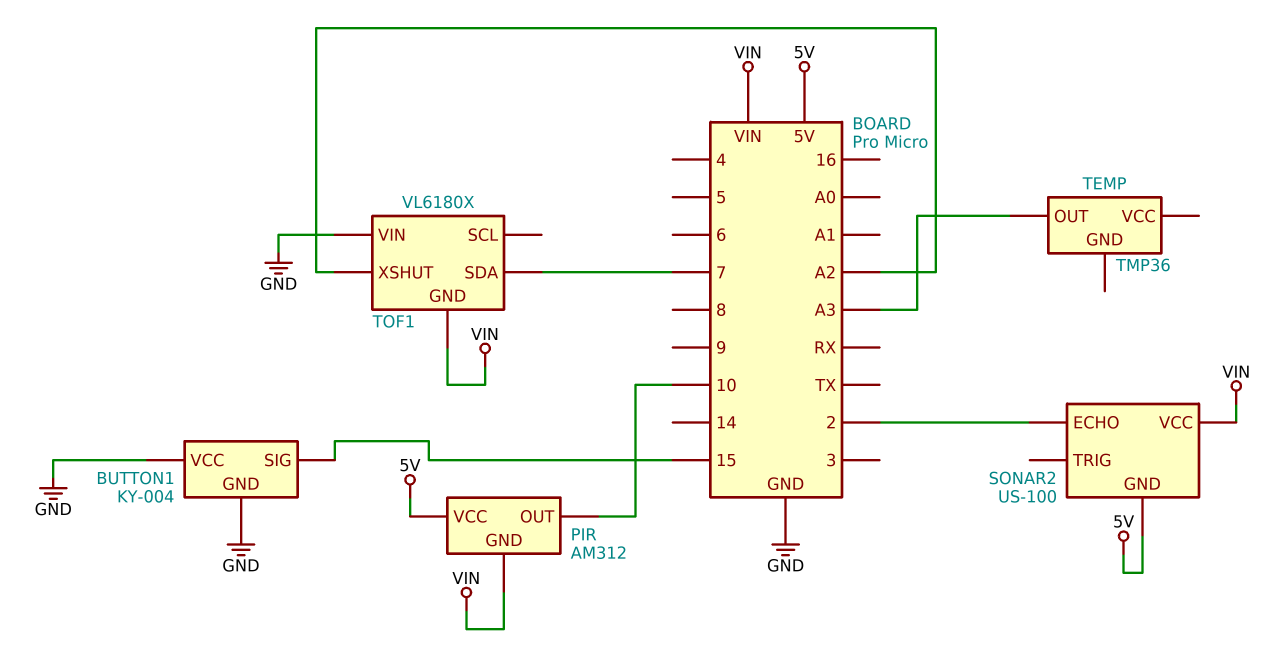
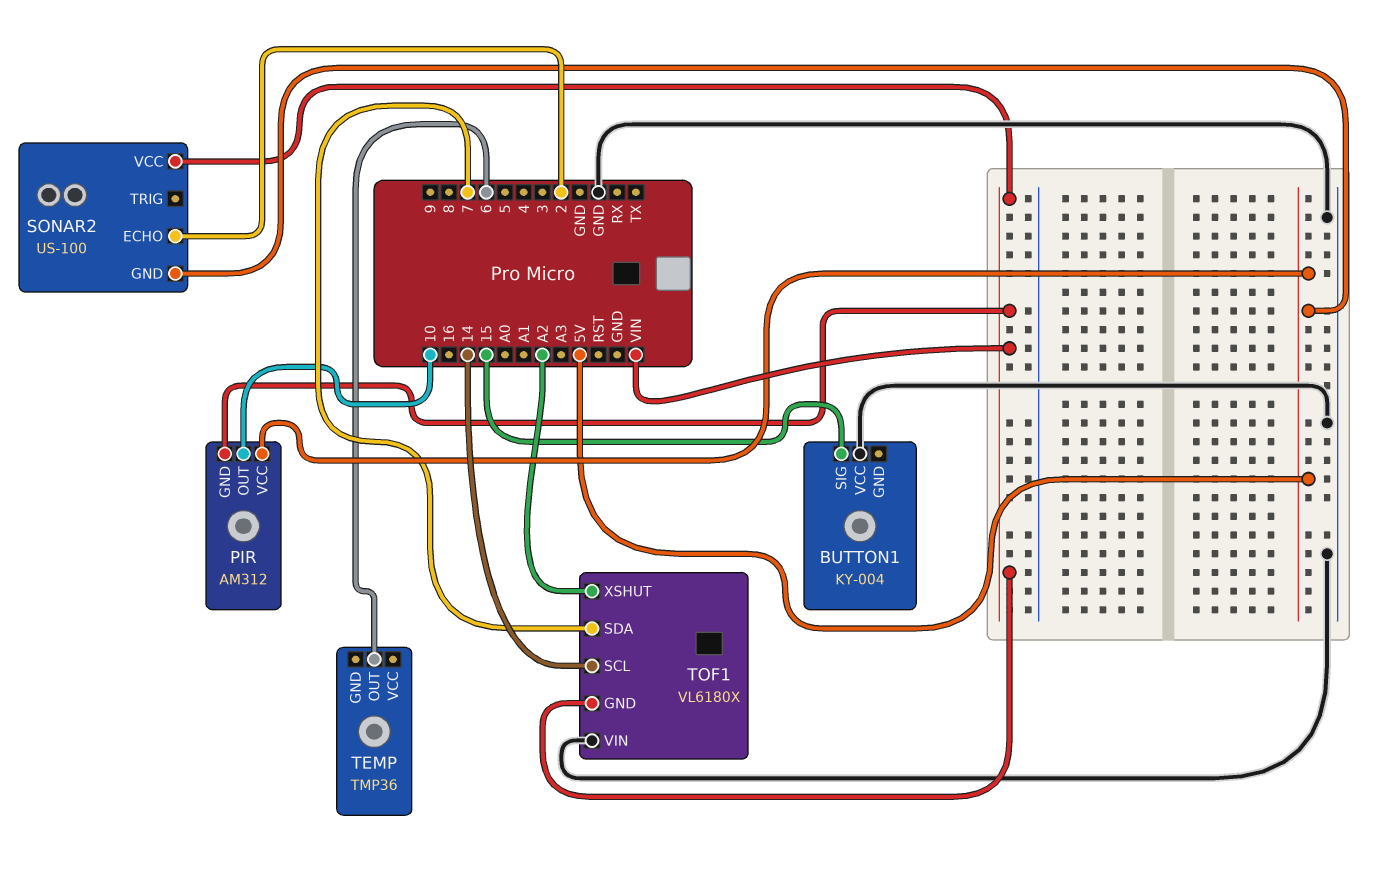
BUTTON1 pin GND: GND -> none
TEMP pin OUT: A3 -> 6
TOF1 pin SCL: none -> 14

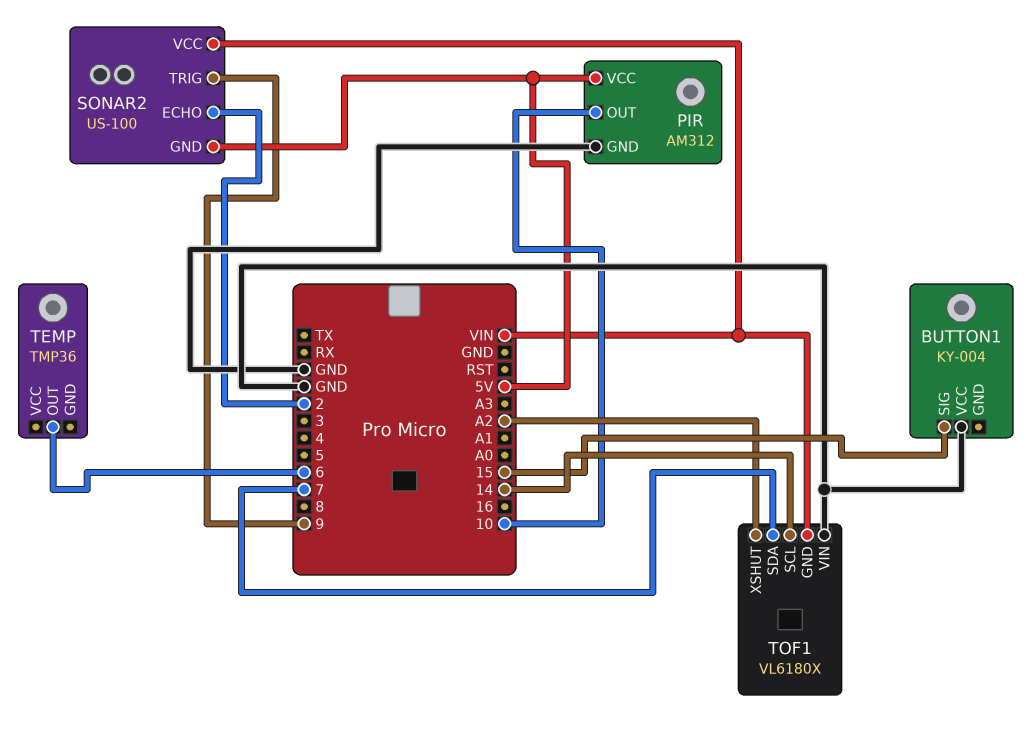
PIR pin GND: VIN -> GND
SONAR2 pin TRIG: none -> 9

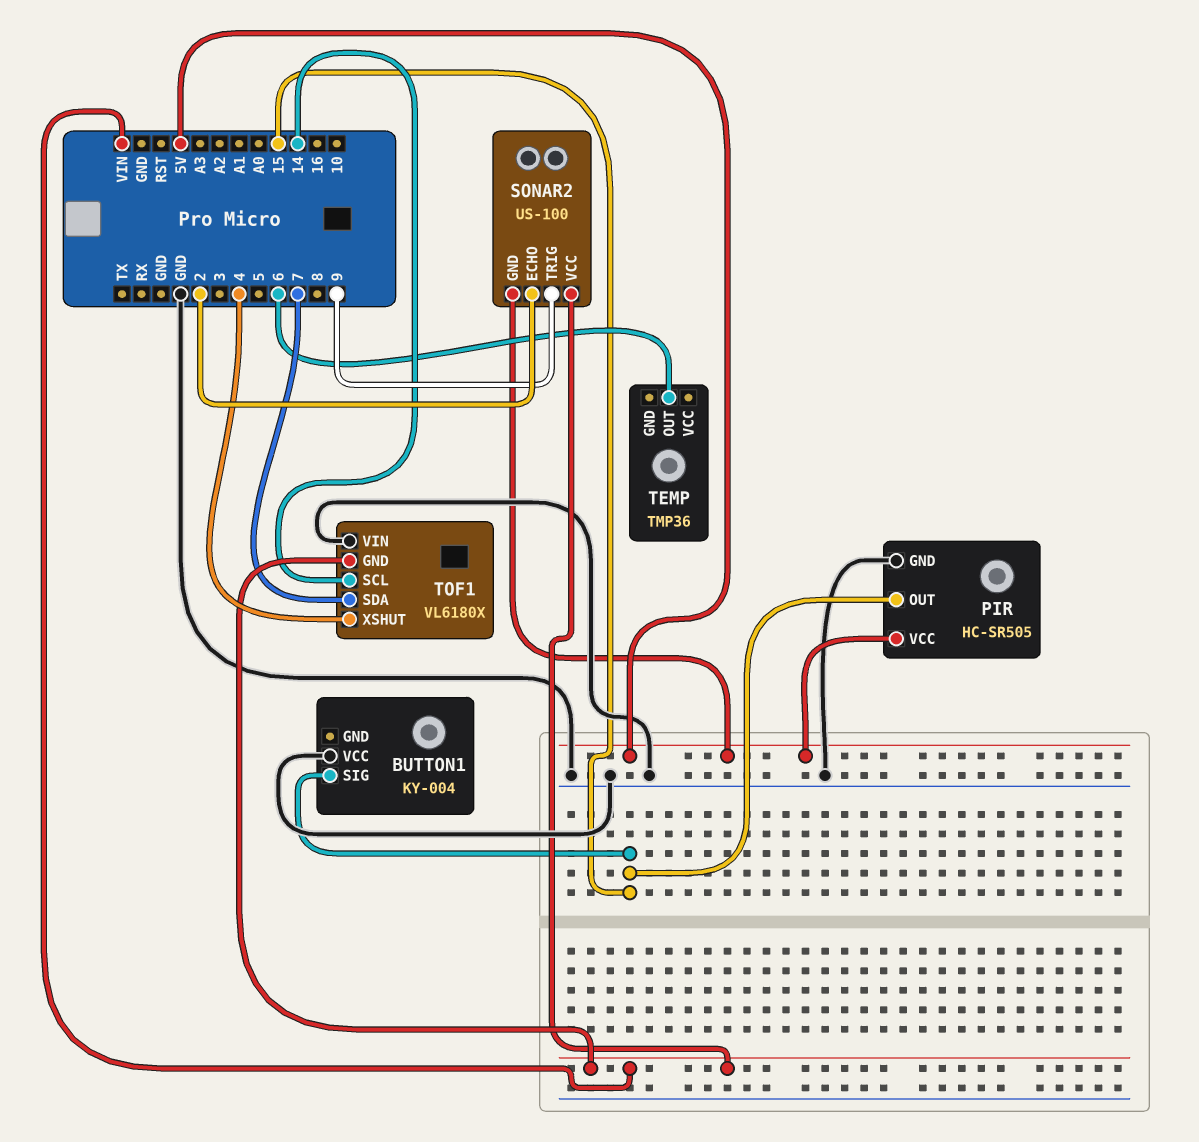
PIR: AM312 -> HC-SR505
PIR pin OUT: 10 -> 15
TOF1 pin XSHUT: A2 -> 4

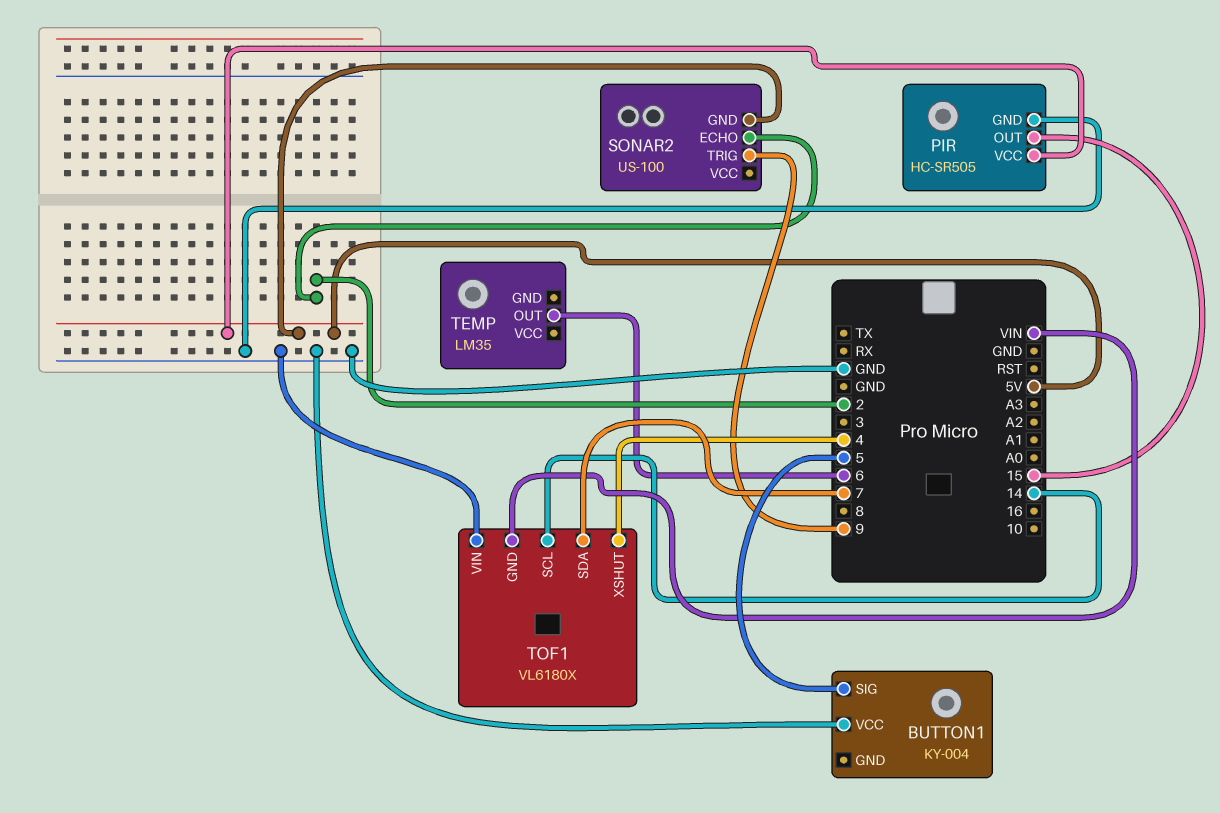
BUTTON1 pin SIG: 15 -> 5
SONAR2 pin VCC: VIN -> none
TEMP: TMP36 -> LM35

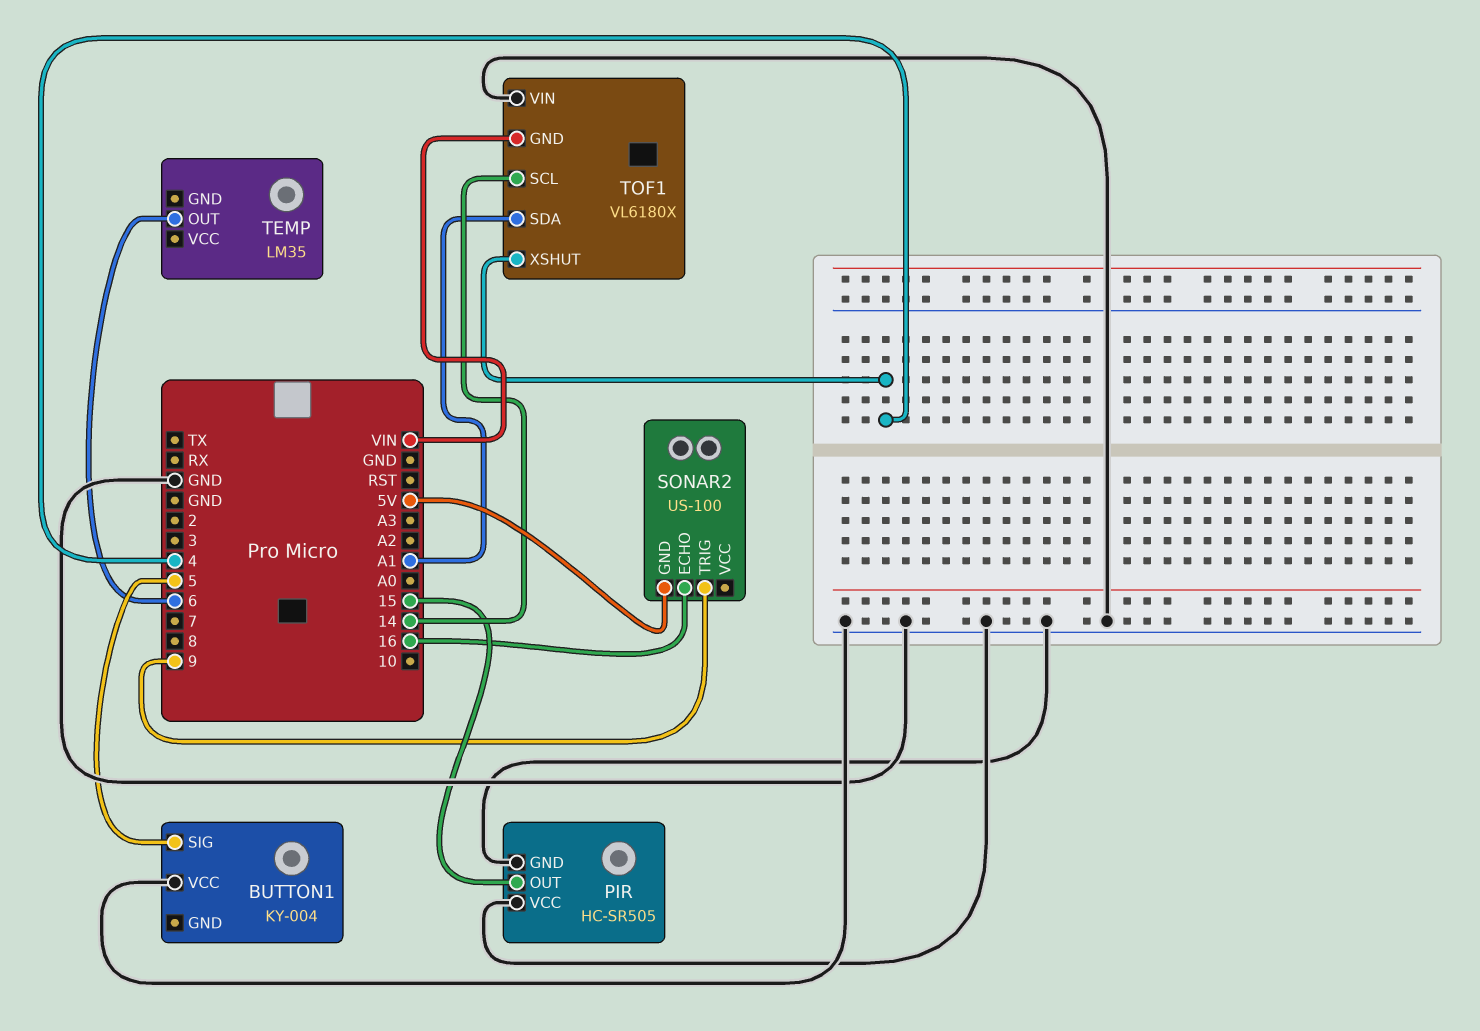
PIR pin VCC: 5V -> GND
SONAR2 pin ECHO: 2 -> 16
TOF1 pin SDA: 7 -> A1

